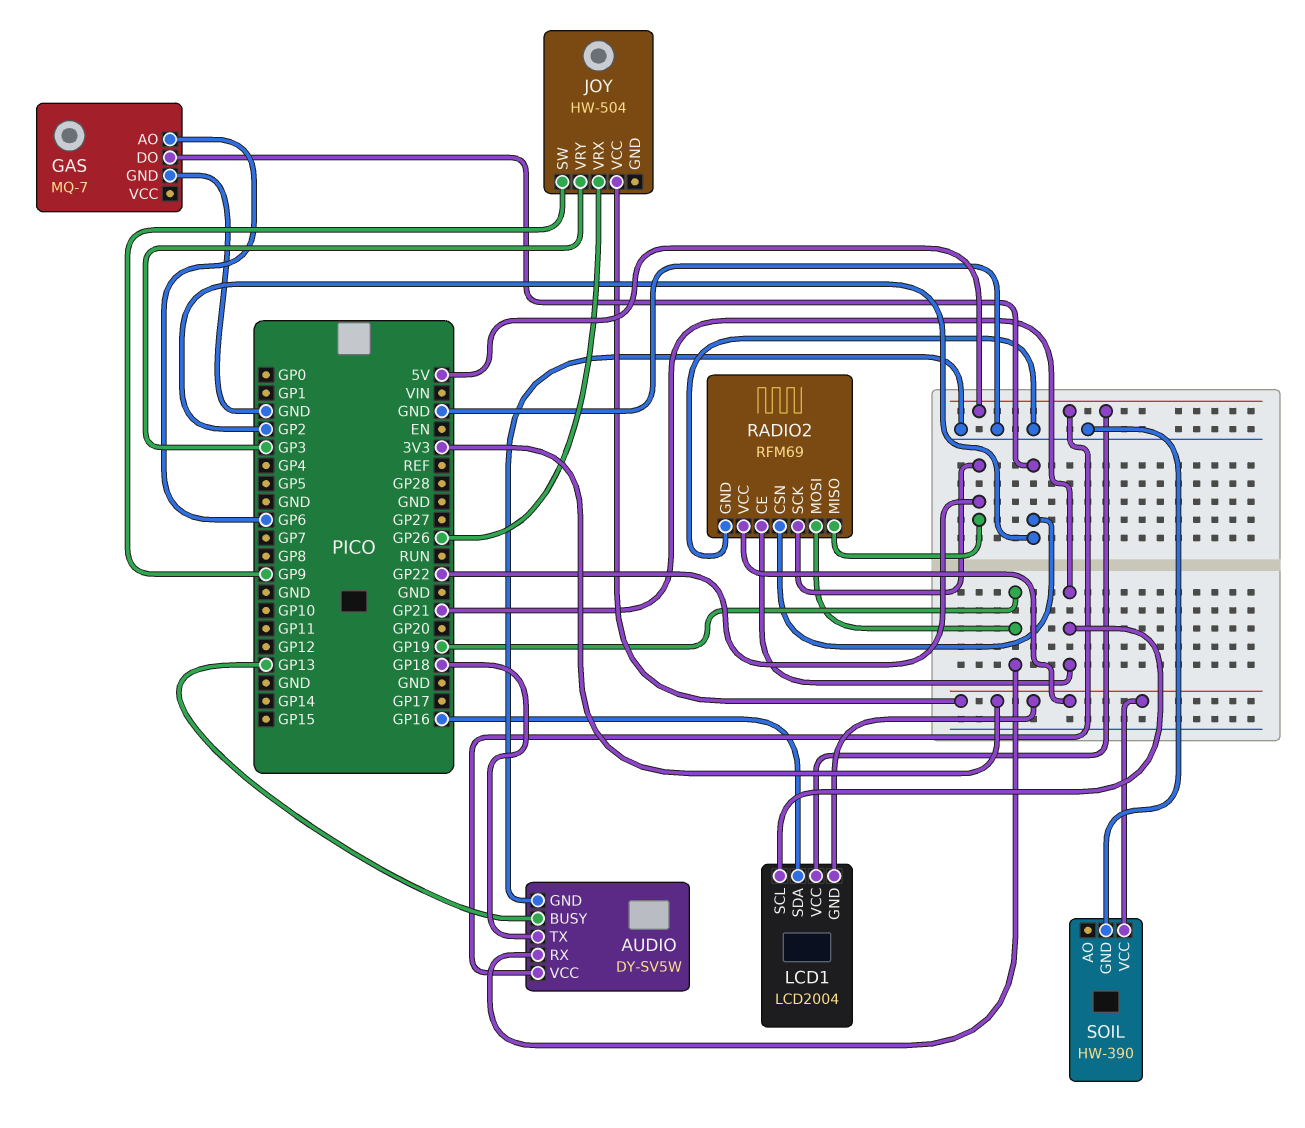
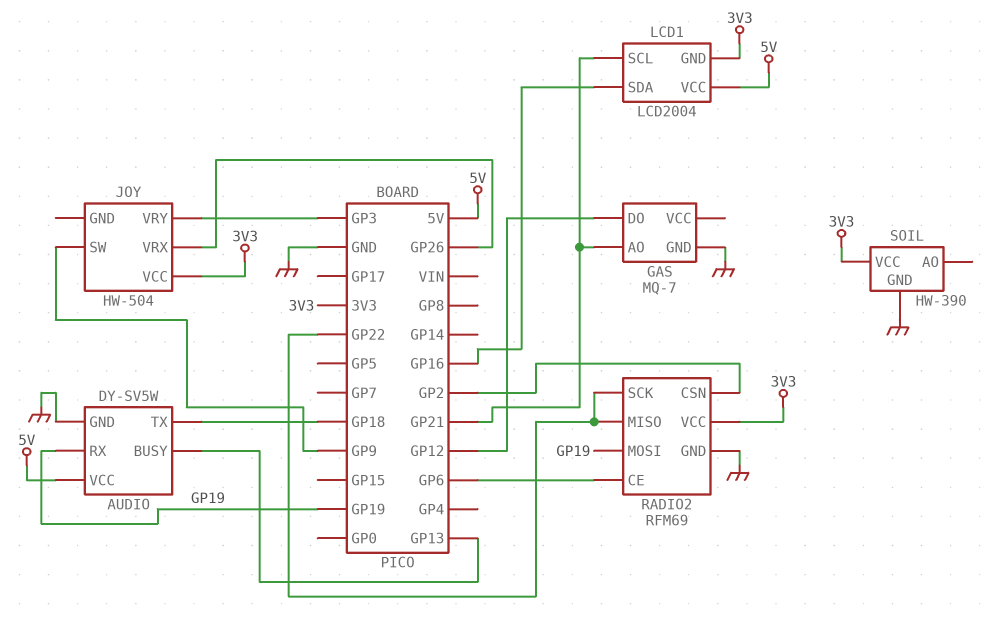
GAS pin AO: GP6 -> GP21
GAS pin DO: GP2 -> GP12
RADIO2 pin CE: GP21 -> GP6

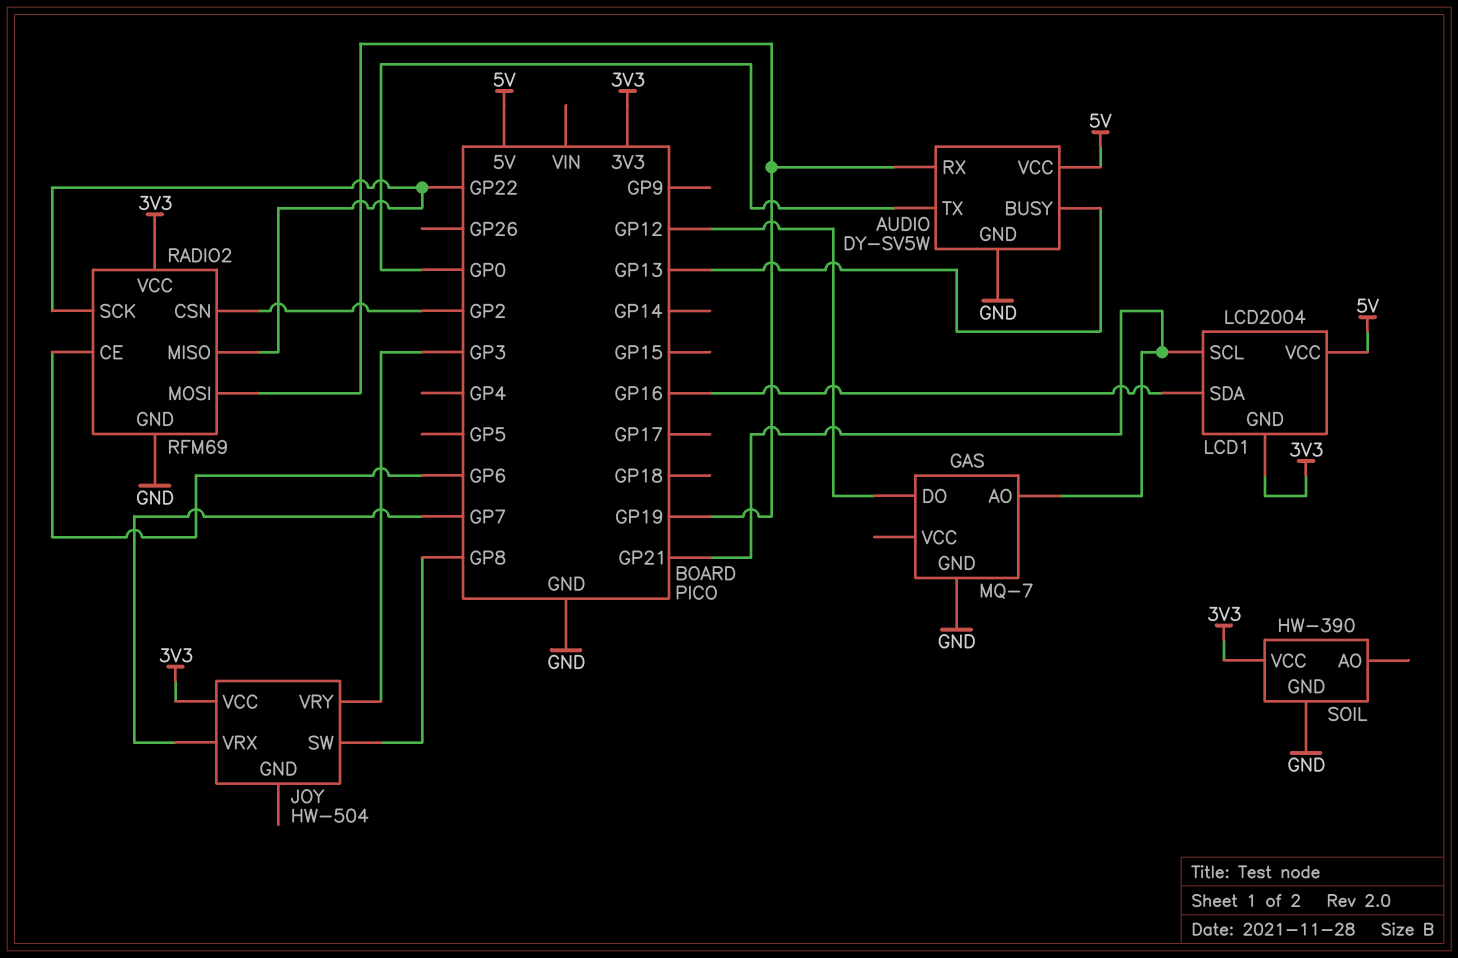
AUDIO pin TX: GP18 -> GP0
JOY pin SW: GP9 -> GP8
JOY pin VRX: GP26 -> GP7

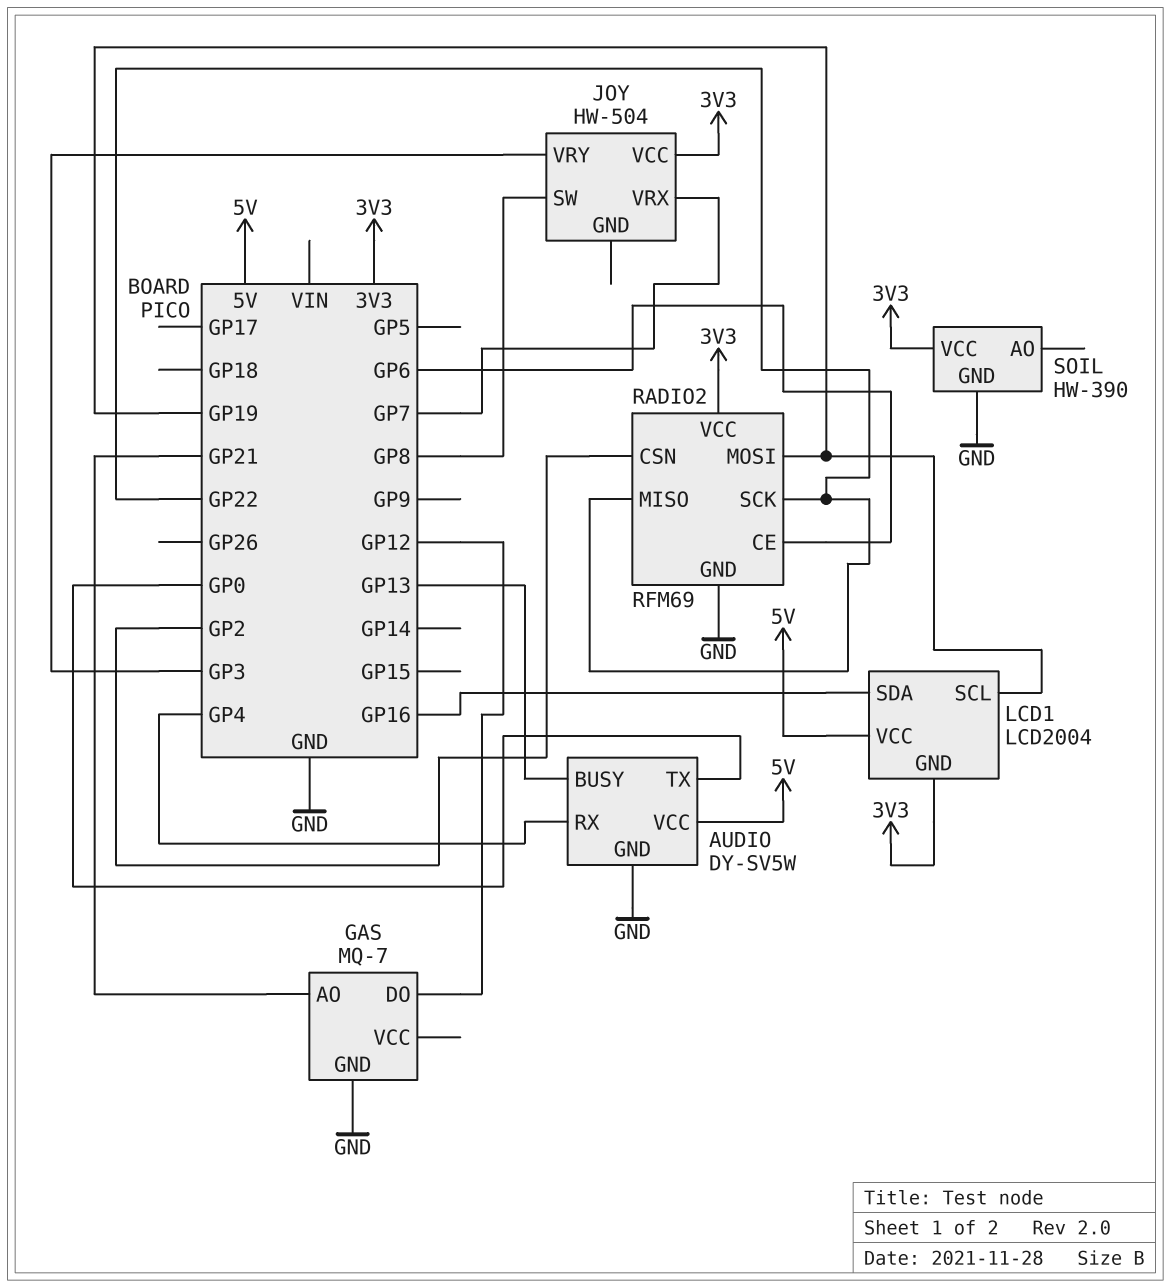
AUDIO pin RX: GP19 -> GP4
LCD1 pin SCL: GP21 -> GP19

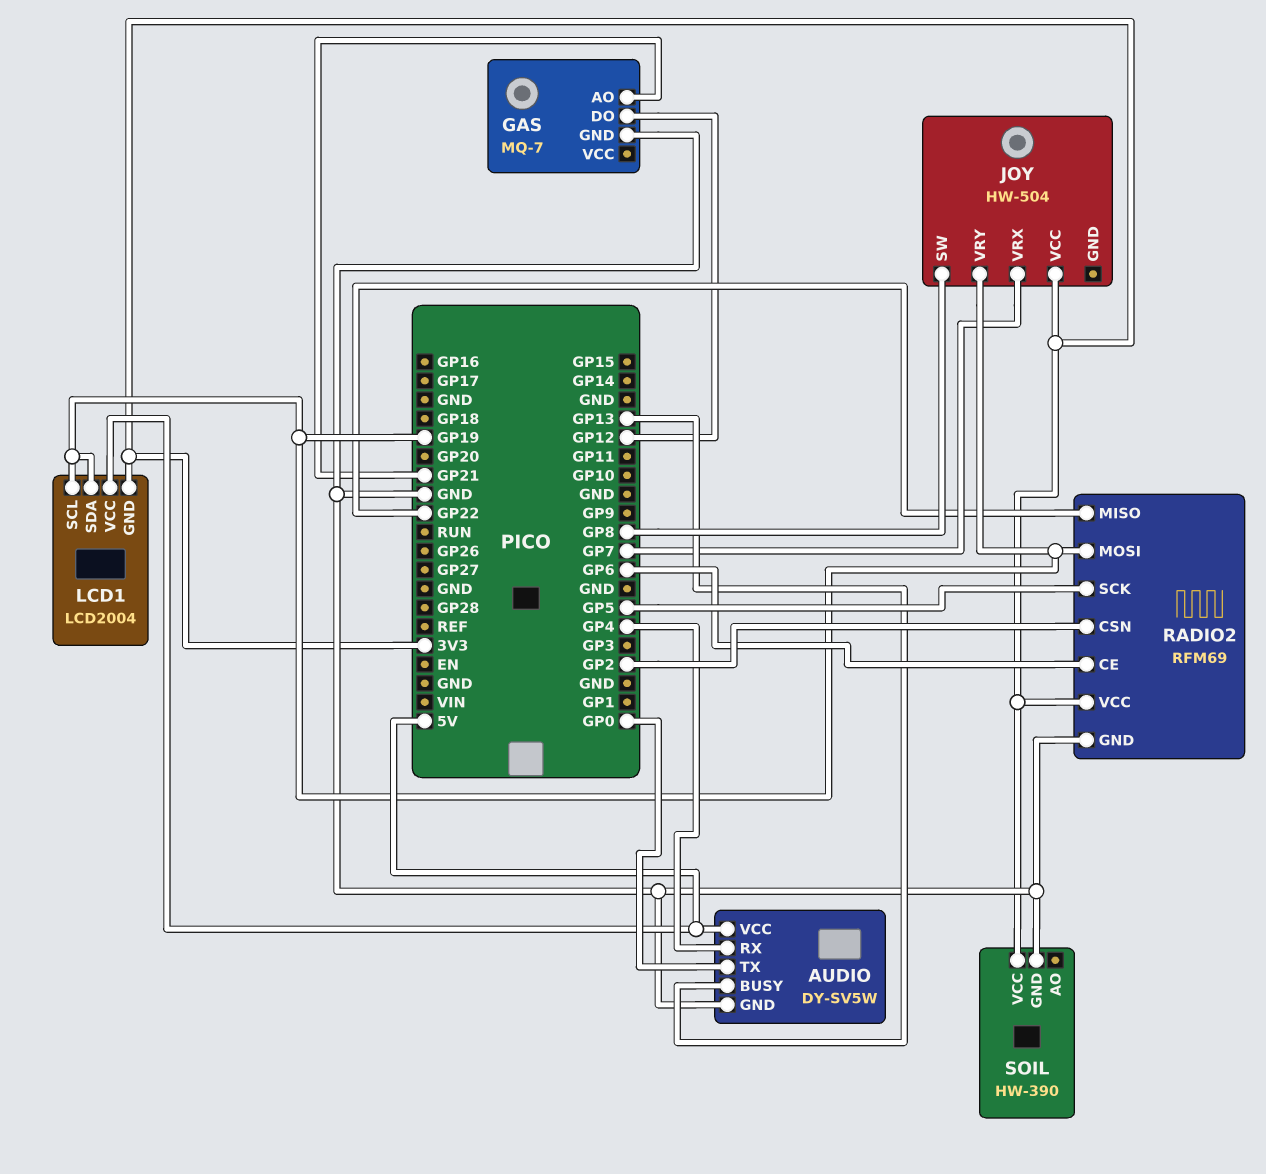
JOY pin VRY: GP3 -> GP19
LCD1 pin SDA: GP16 -> GP19
RADIO2 pin SCK: GP22 -> GP5

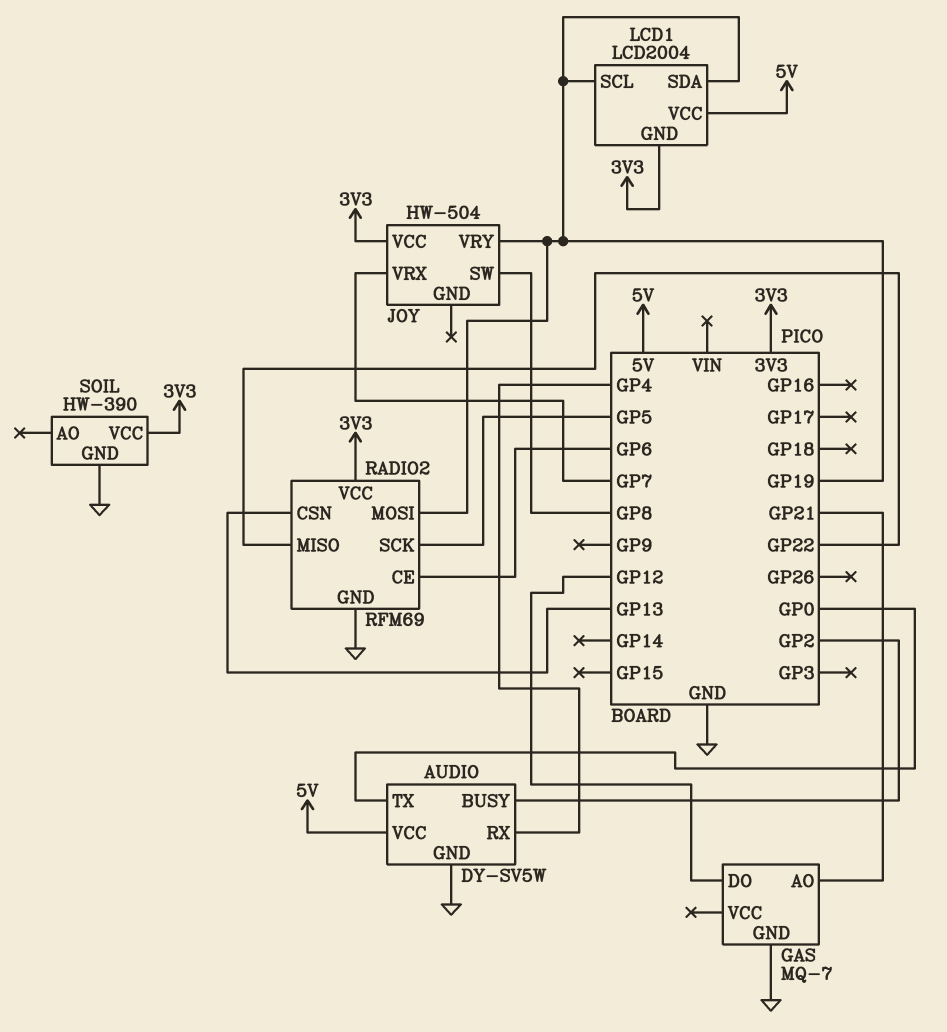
AUDIO pin BUSY: GP13 -> GP2
RADIO2 pin CSN: GP2 -> GP13

